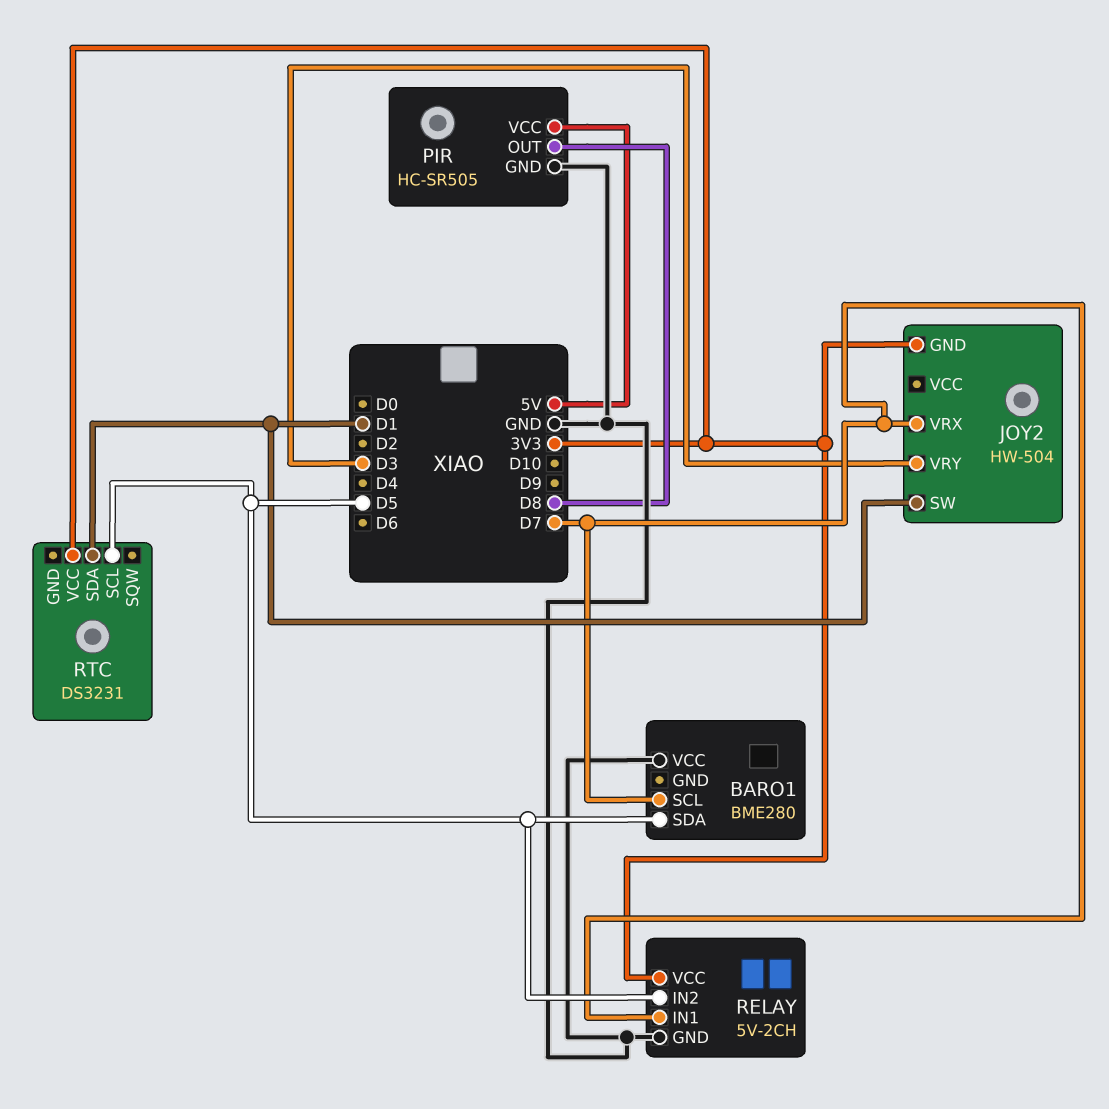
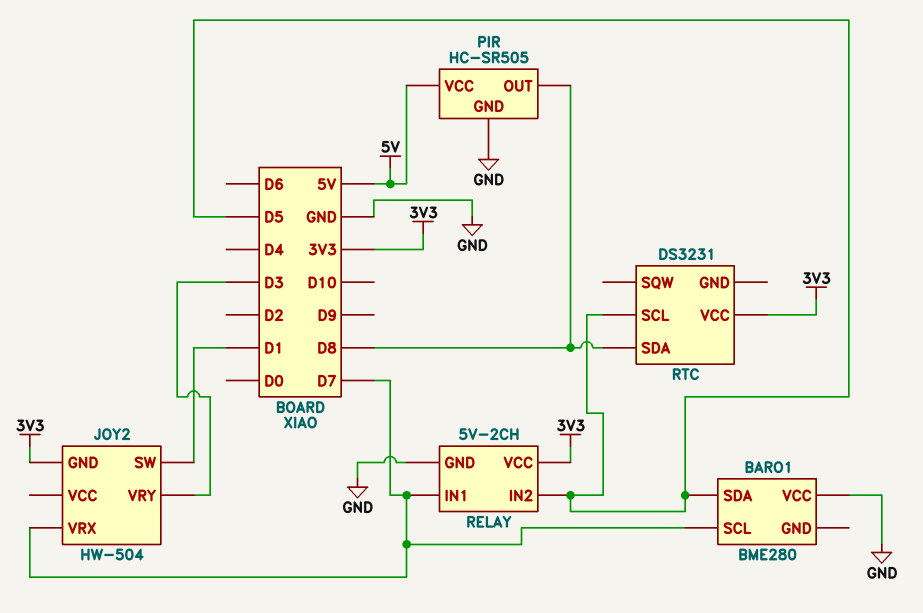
RTC pin SDA: D1 -> D8

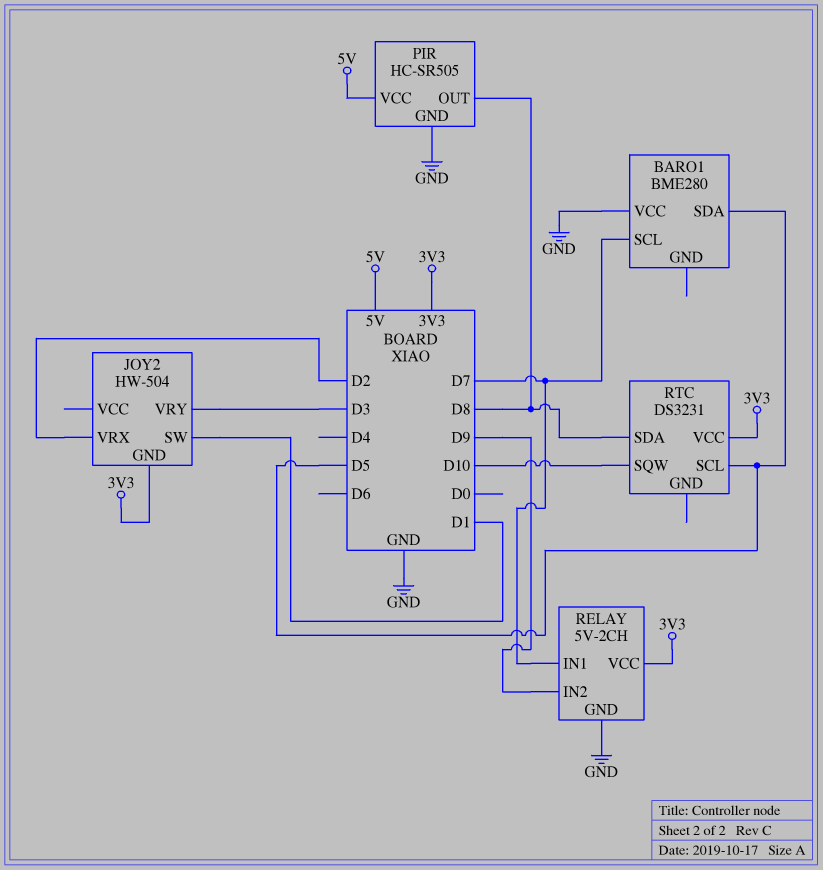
JOY2 pin VRX: D7 -> D2
RELAY pin IN2: D5 -> D9
RTC pin SQW: none -> D10

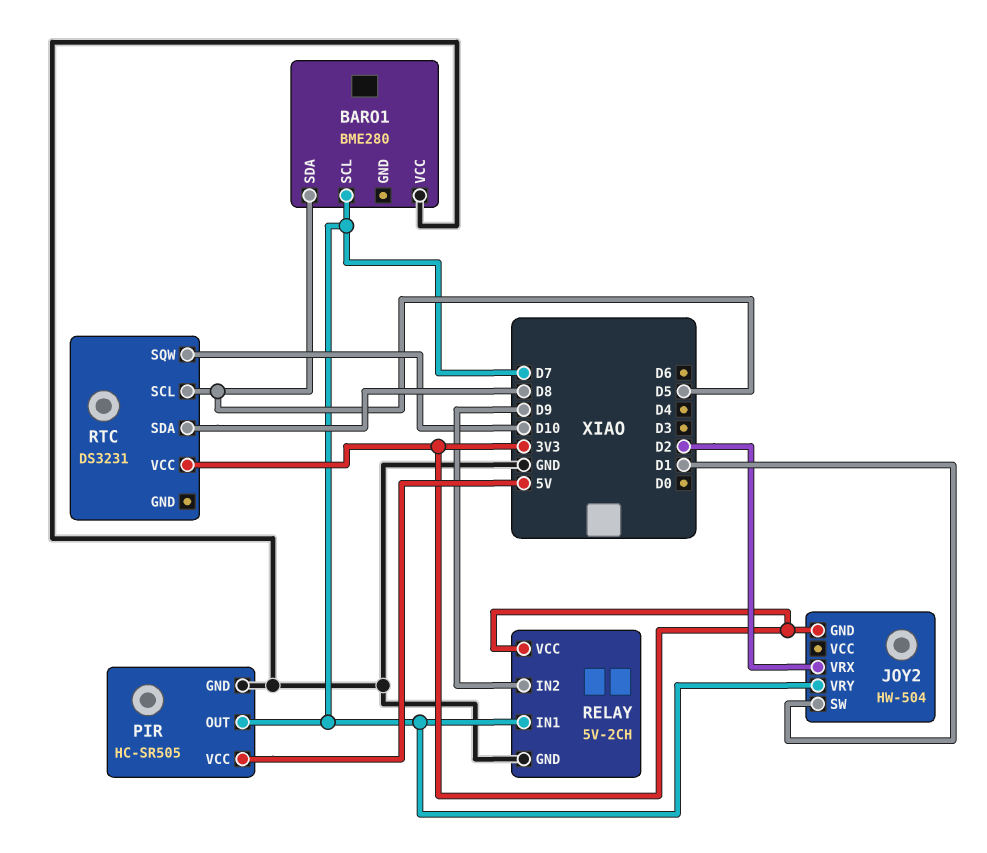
JOY2 pin VRY: D3 -> D7
PIR pin OUT: D8 -> D7

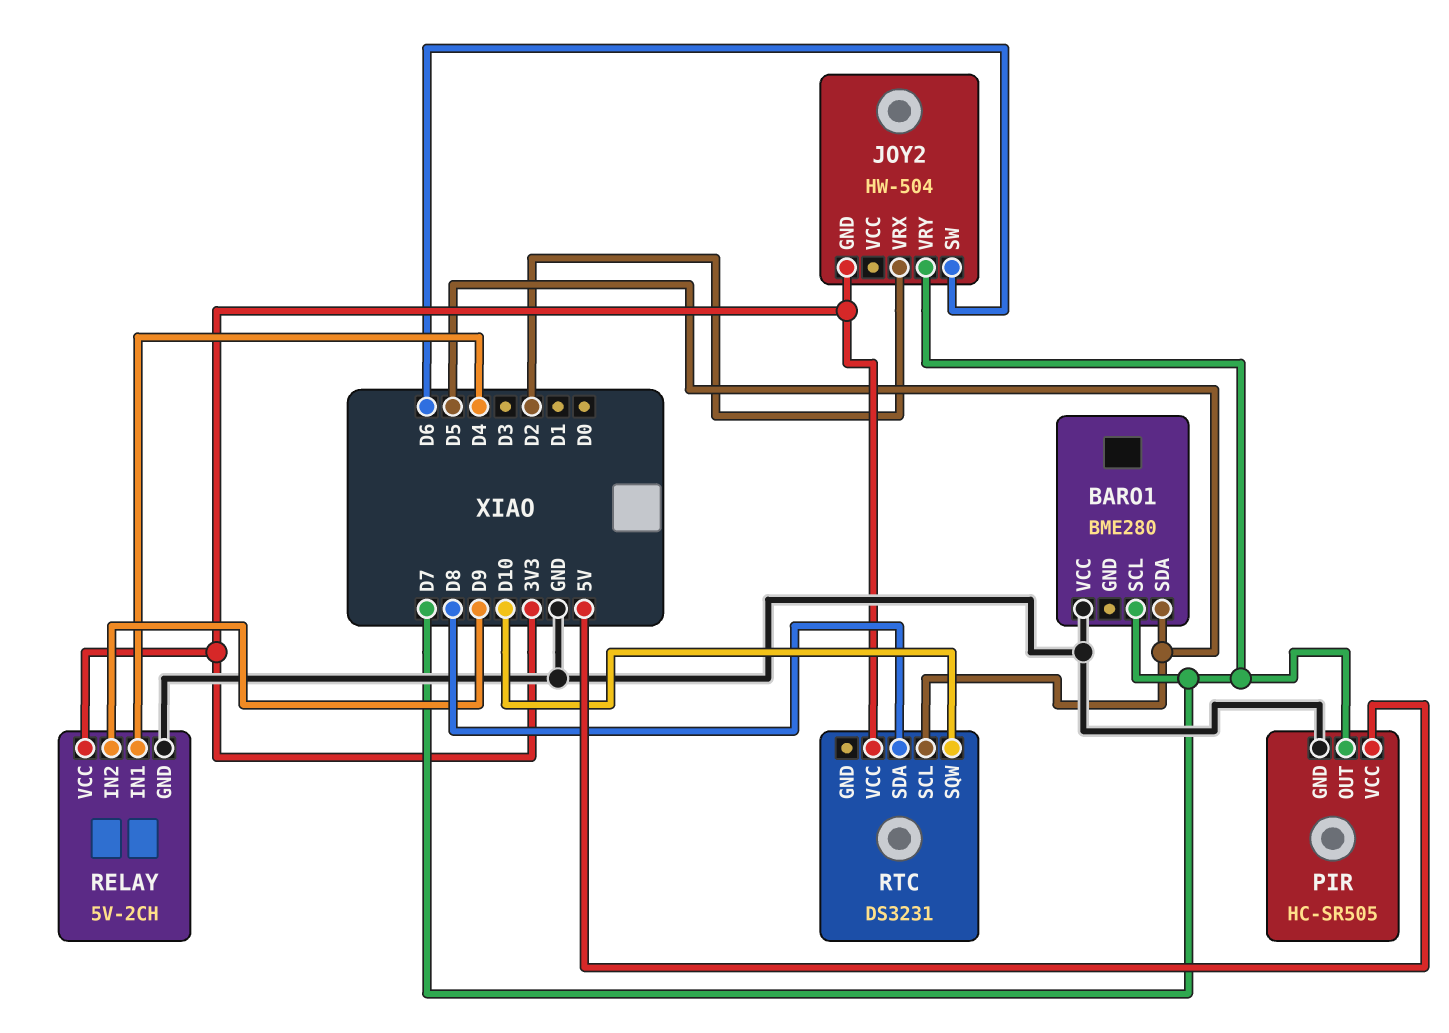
JOY2 pin SW: D1 -> D6
RELAY pin IN1: D7 -> D4

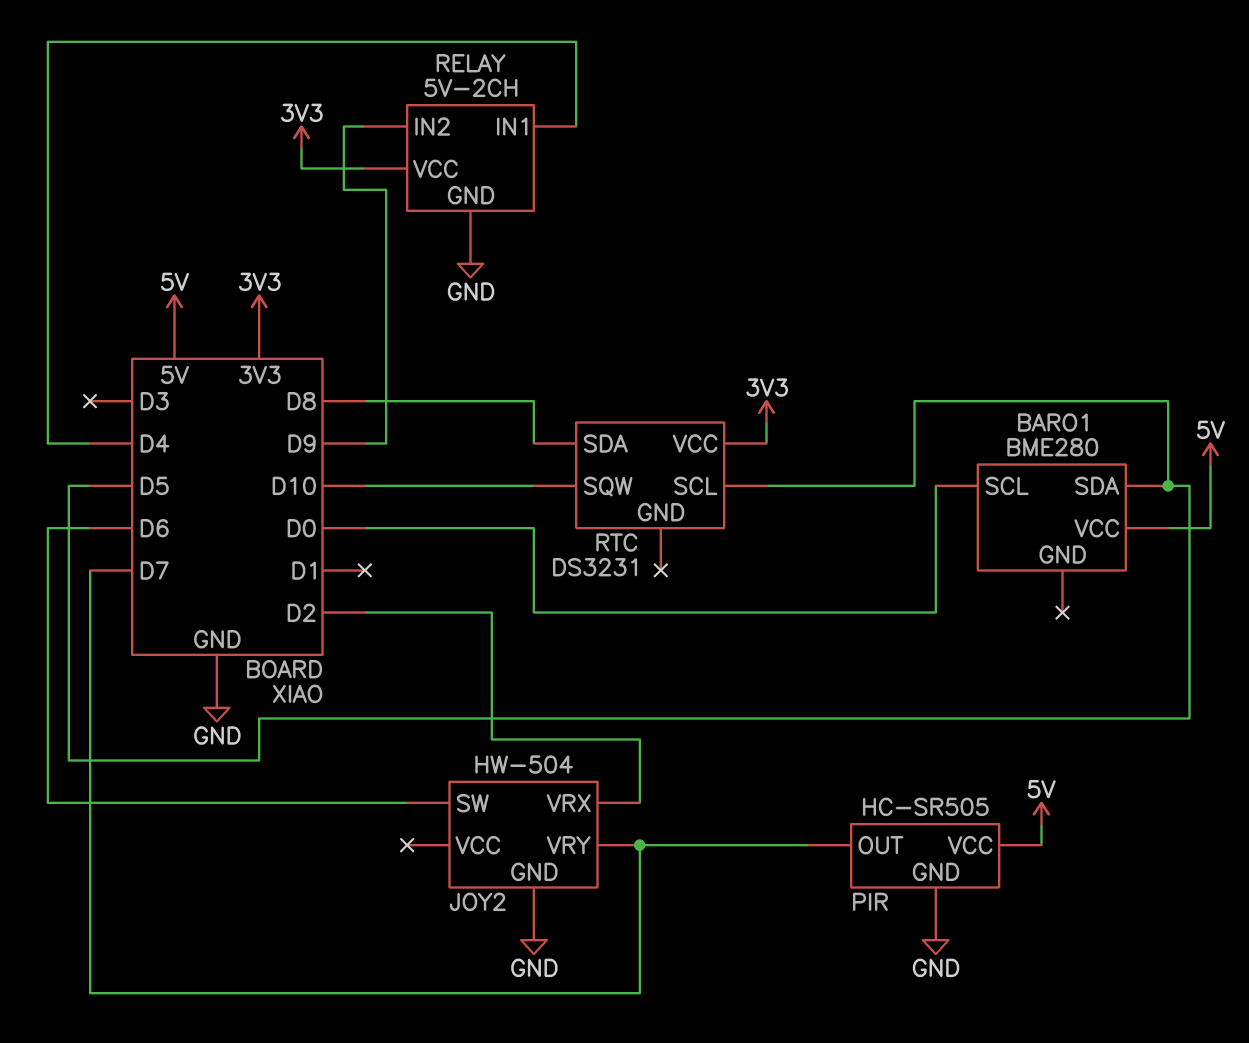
BARO1 pin SCL: D7 -> D0
BARO1 pin VCC: GND -> 5V
JOY2 pin GND: 3V3 -> GND

